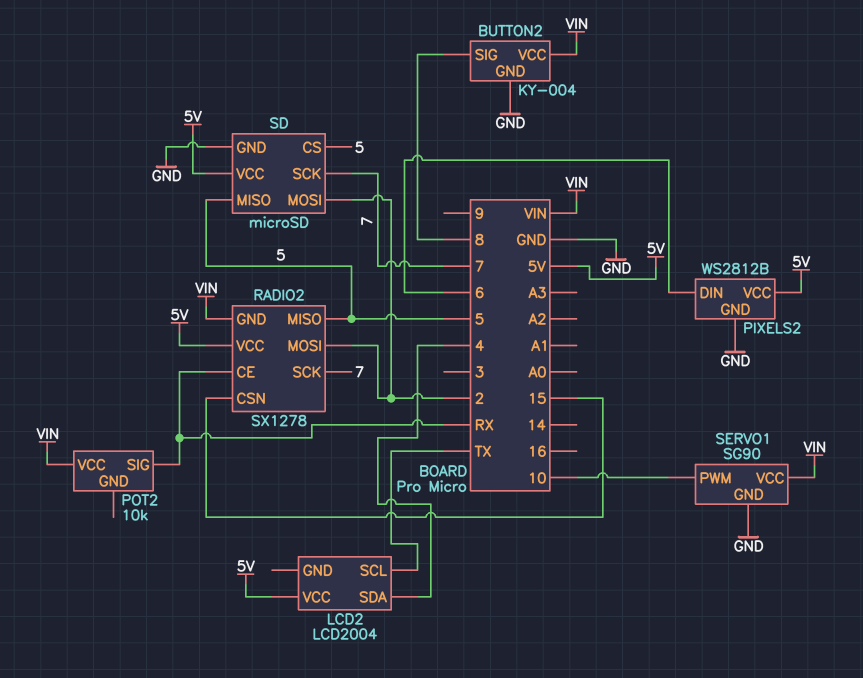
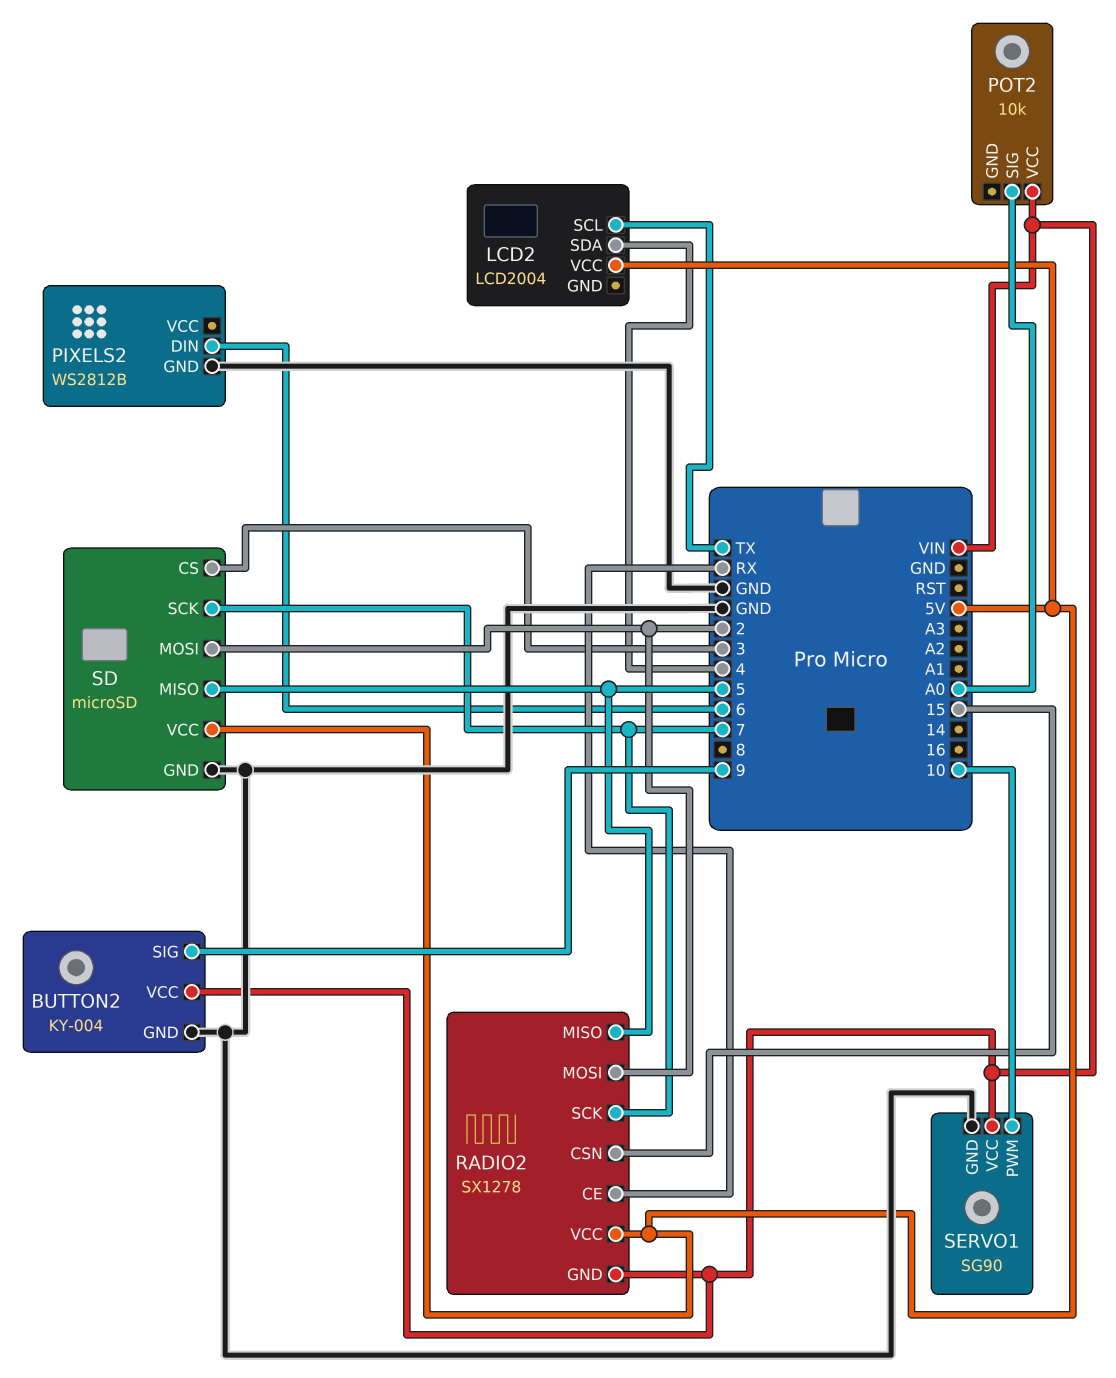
BUTTON2 pin SIG: 8 -> 9
PIXELS2 pin VCC: 5V -> none
POT2 pin SIG: RX -> A0
SD pin CS: 5 -> 3

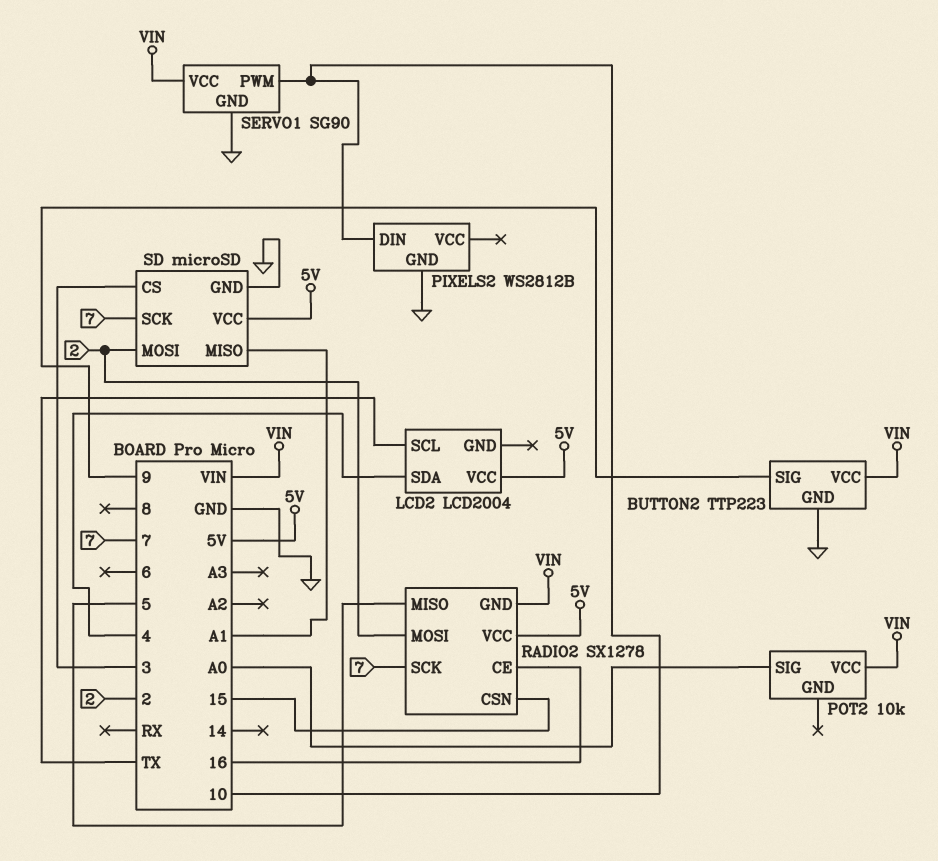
BUTTON2: KY-004 -> TTP223
PIXELS2 pin DIN: 6 -> 10
RADIO2 pin CE: RX -> 16
SD pin MISO: 5 -> A1

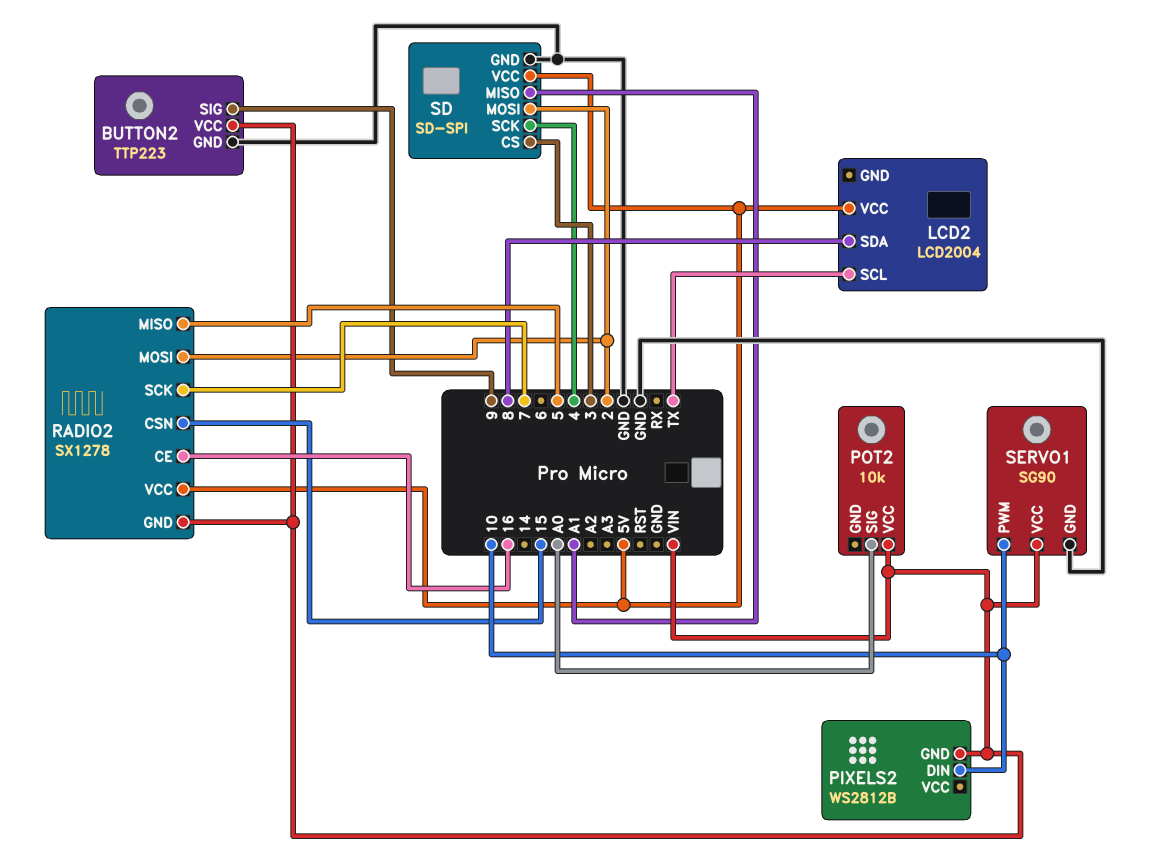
LCD2 pin SDA: 4 -> 8
PIXELS2 pin GND: GND -> VIN
SD: microSD -> SD-SPI
SD pin SCK: 7 -> 4

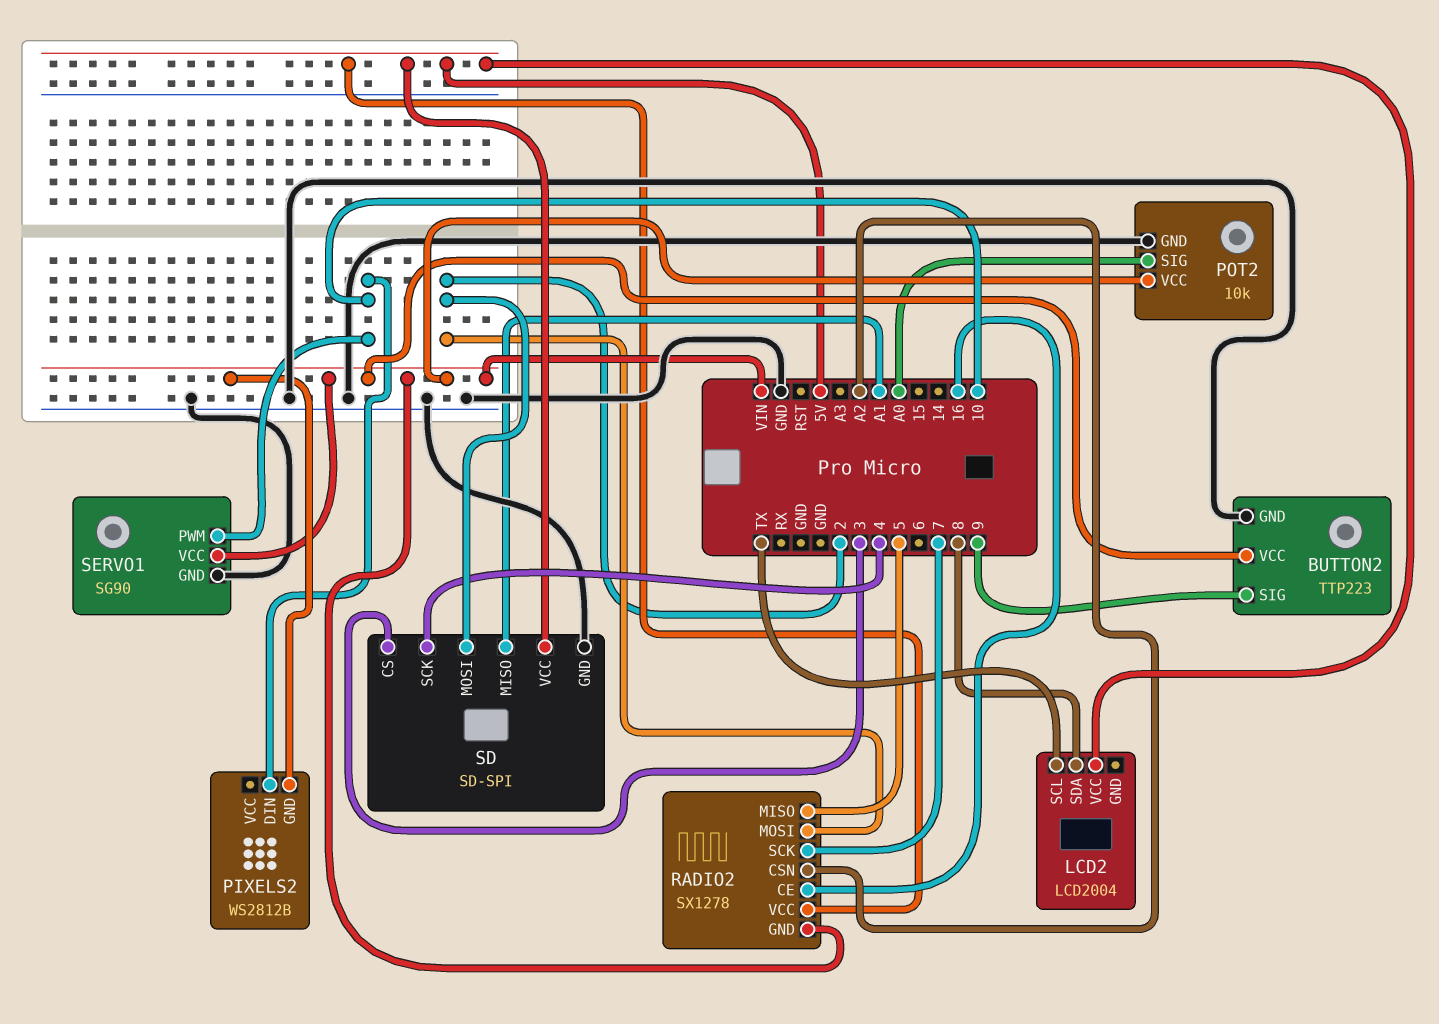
POT2 pin GND: none -> GND
RADIO2 pin CSN: 15 -> A2

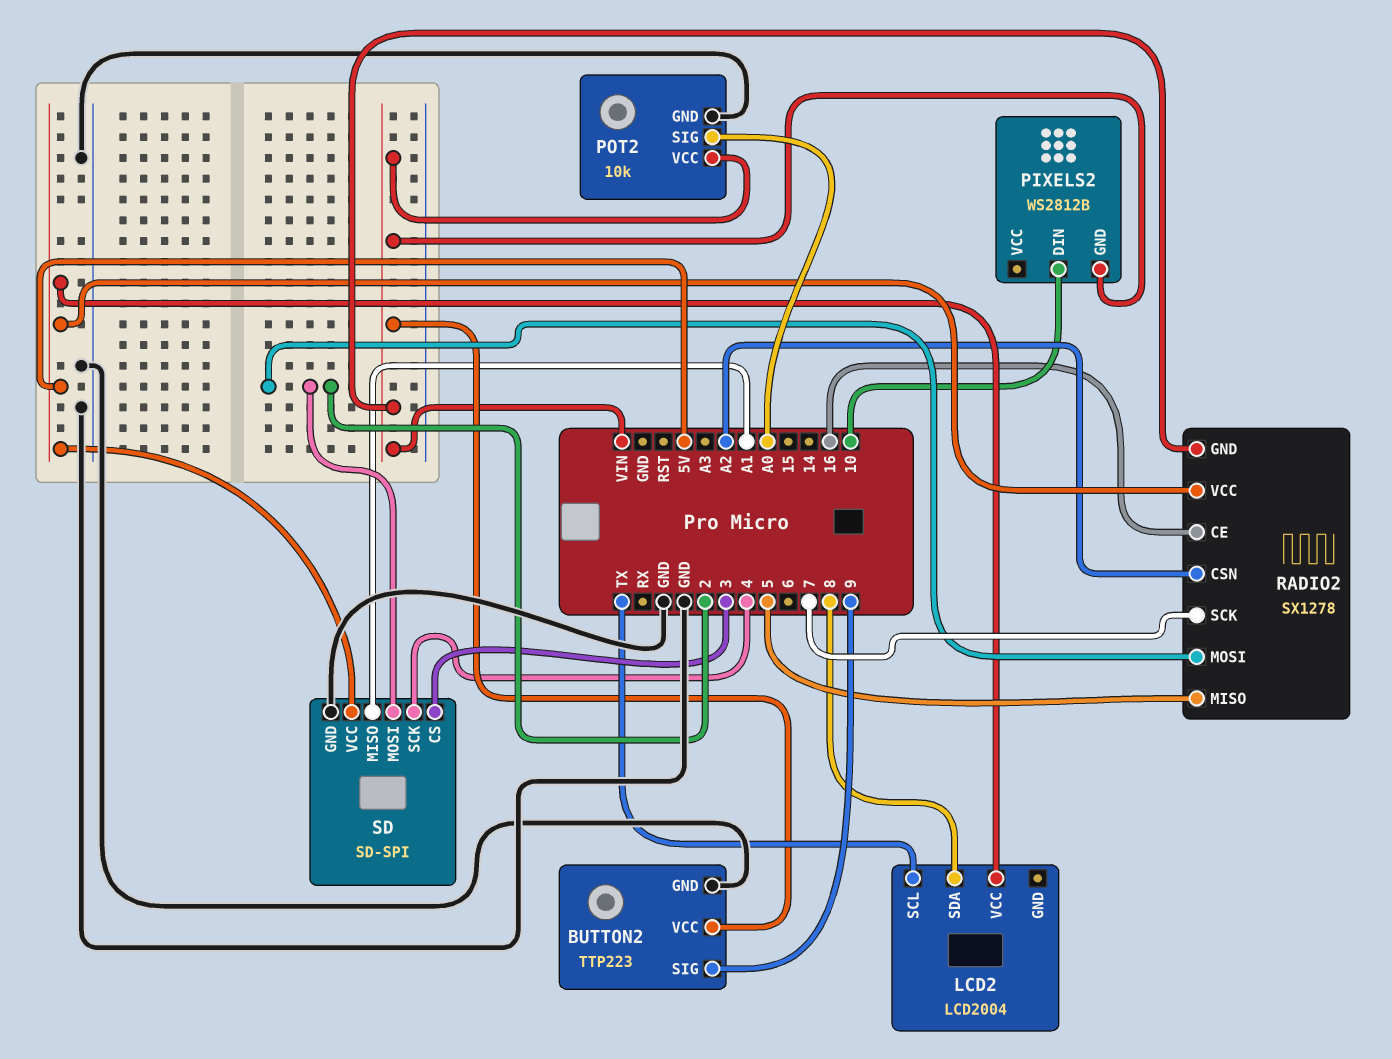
SERVO1: SG90 -> none
SERVO1 pin GND: GND -> none
SERVO1 pin PWM: 10 -> none
SERVO1 pin VCC: VIN -> none

